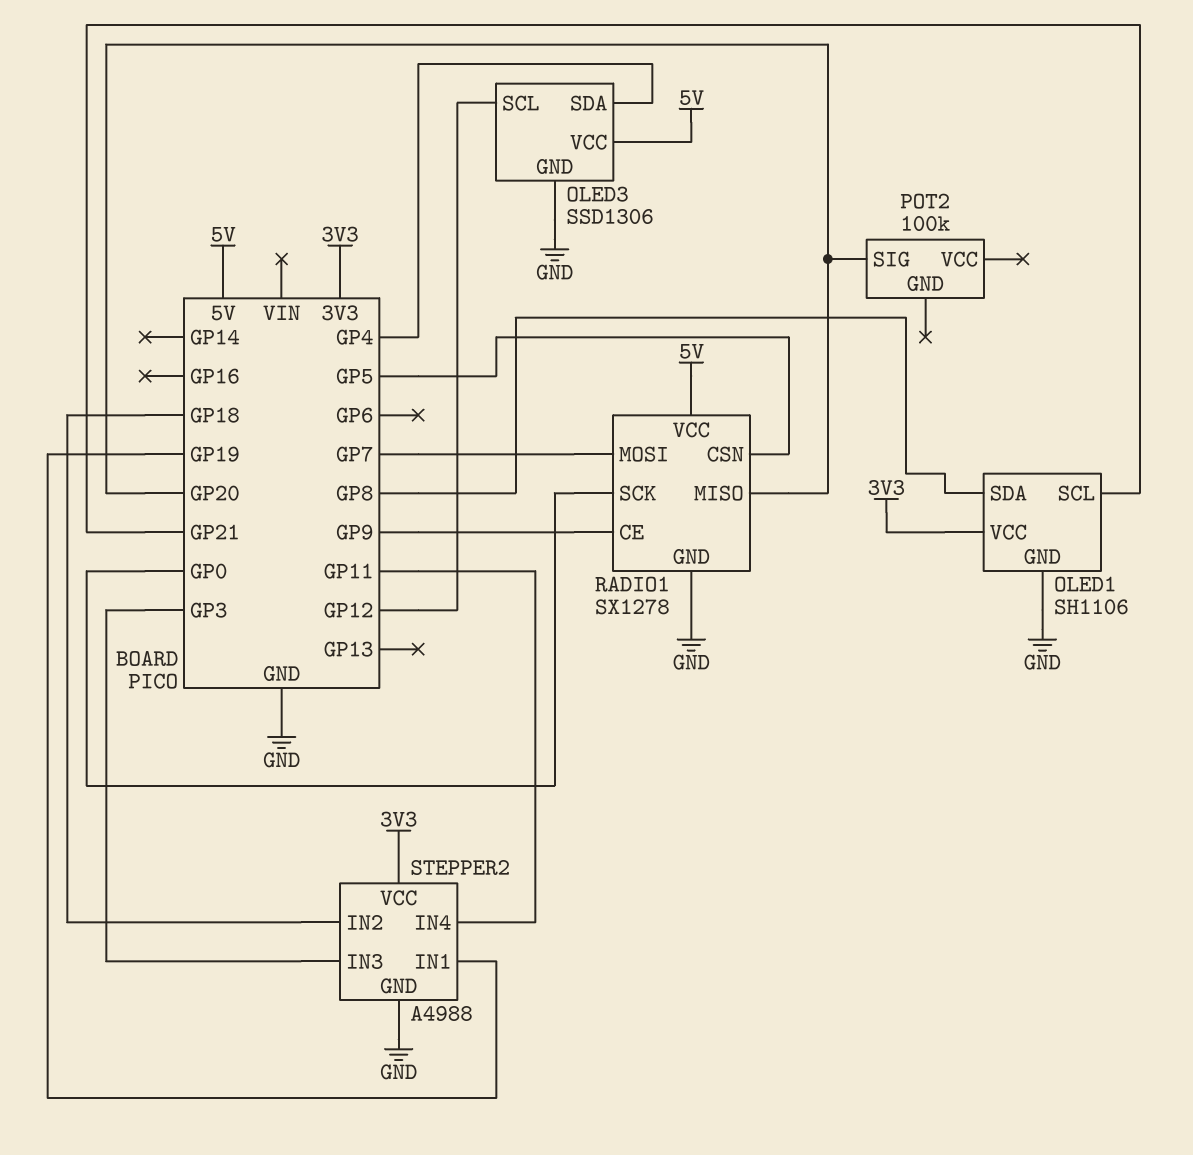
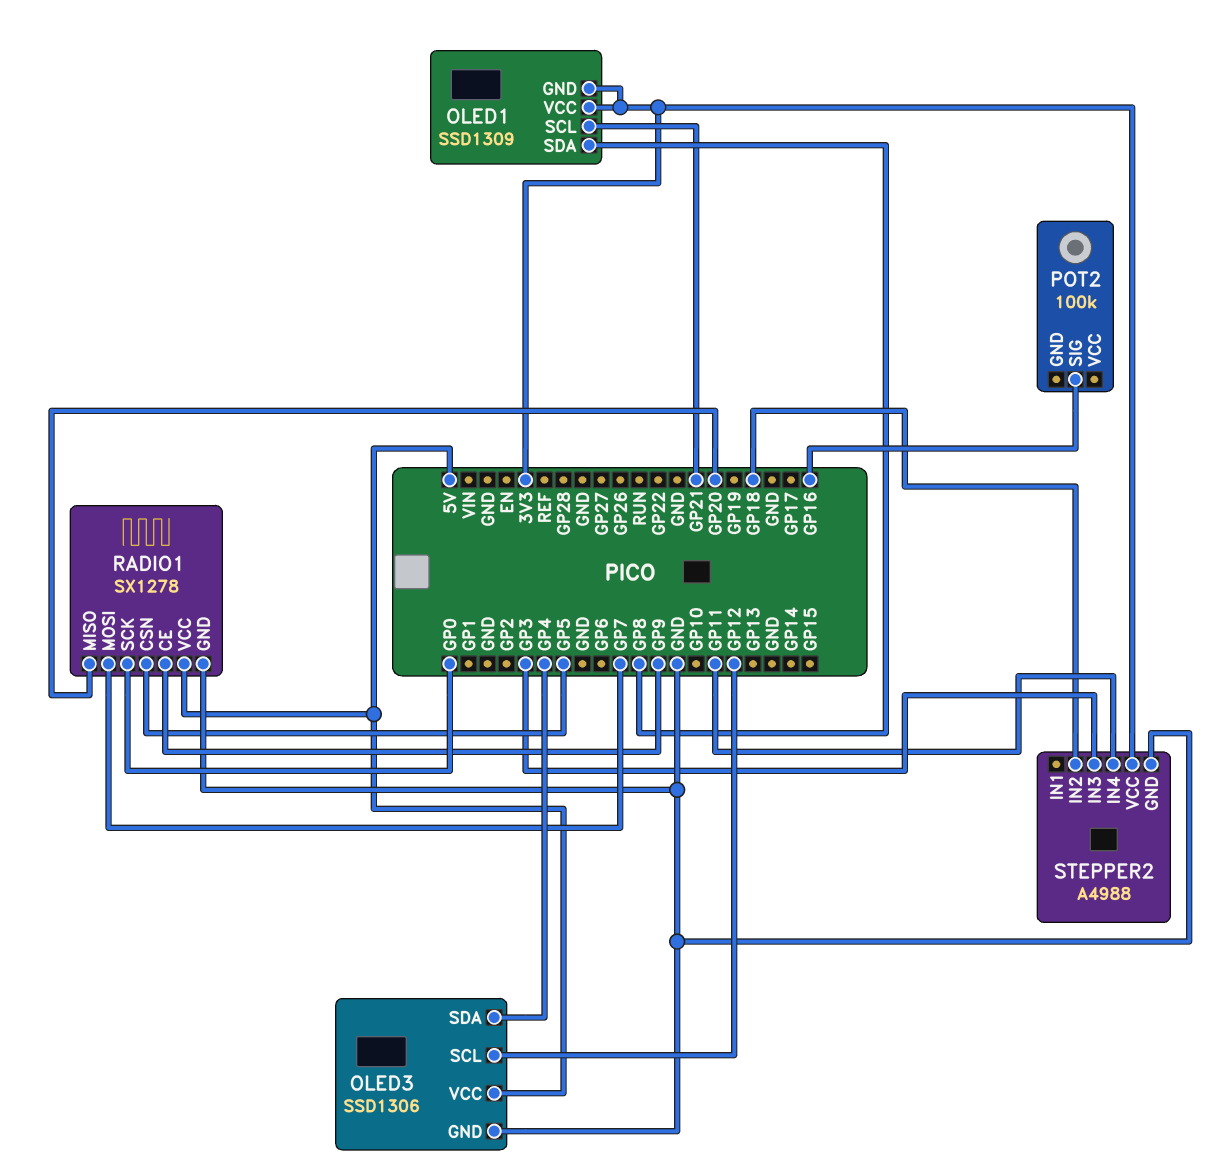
OLED1: SH1106 -> SSD1309
OLED1 pin GND: GND -> 3V3
POT2 pin SIG: GP20 -> GP16
STEPPER2 pin IN1: GP19 -> none

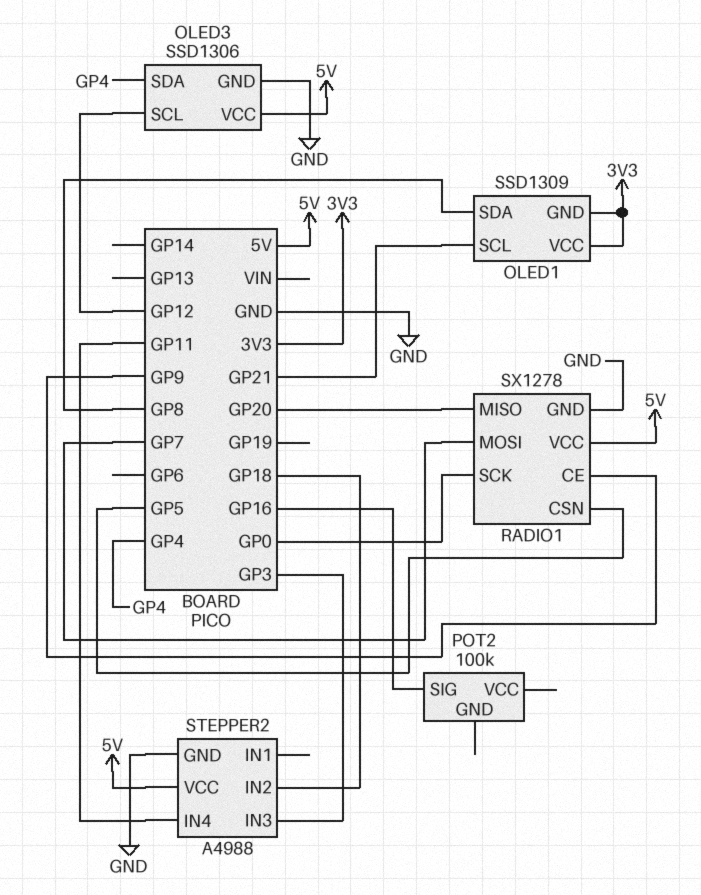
STEPPER2 pin VCC: 3V3 -> 5V

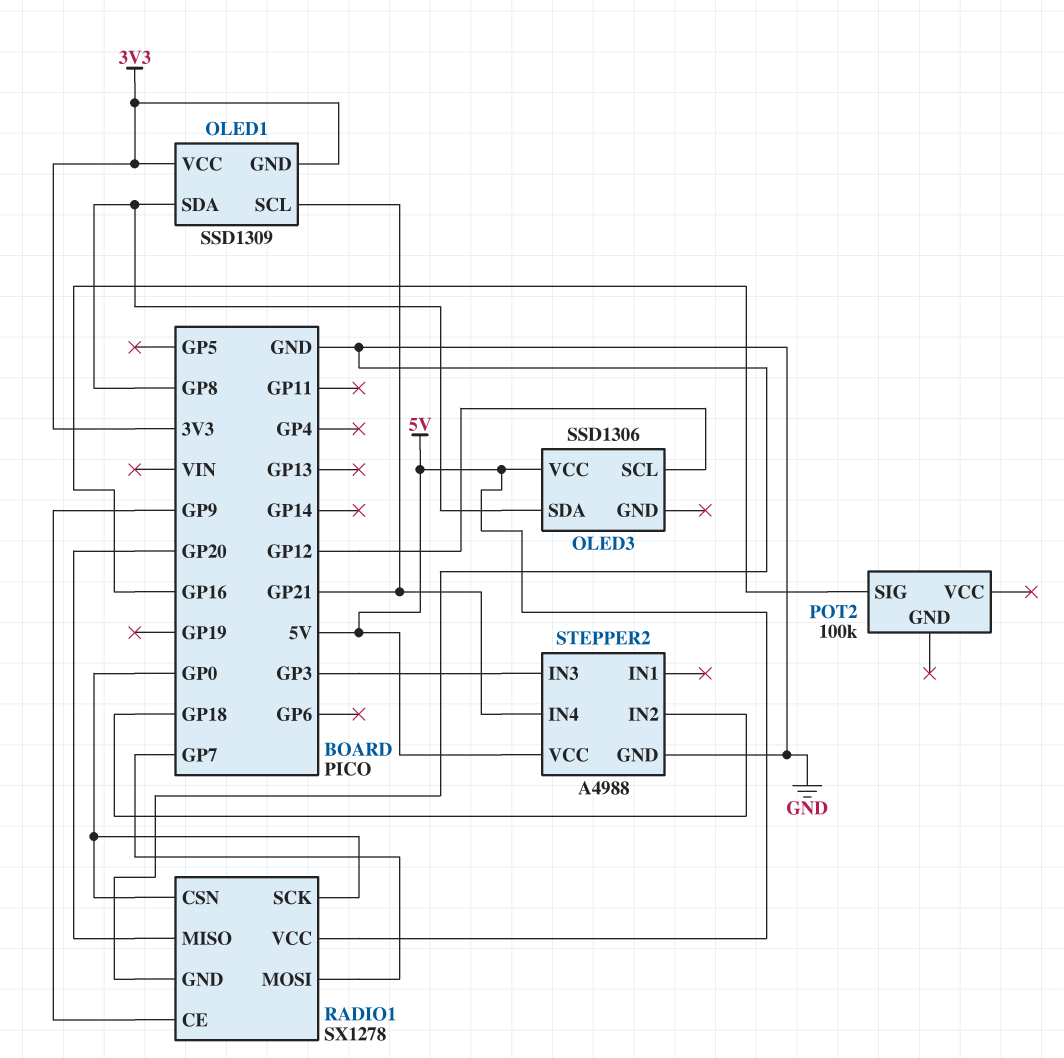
OLED3 pin GND: GND -> none
OLED3 pin SDA: GP4 -> GP8
RADIO1 pin CSN: GP5 -> GP0
STEPPER2 pin IN4: GP11 -> GP21

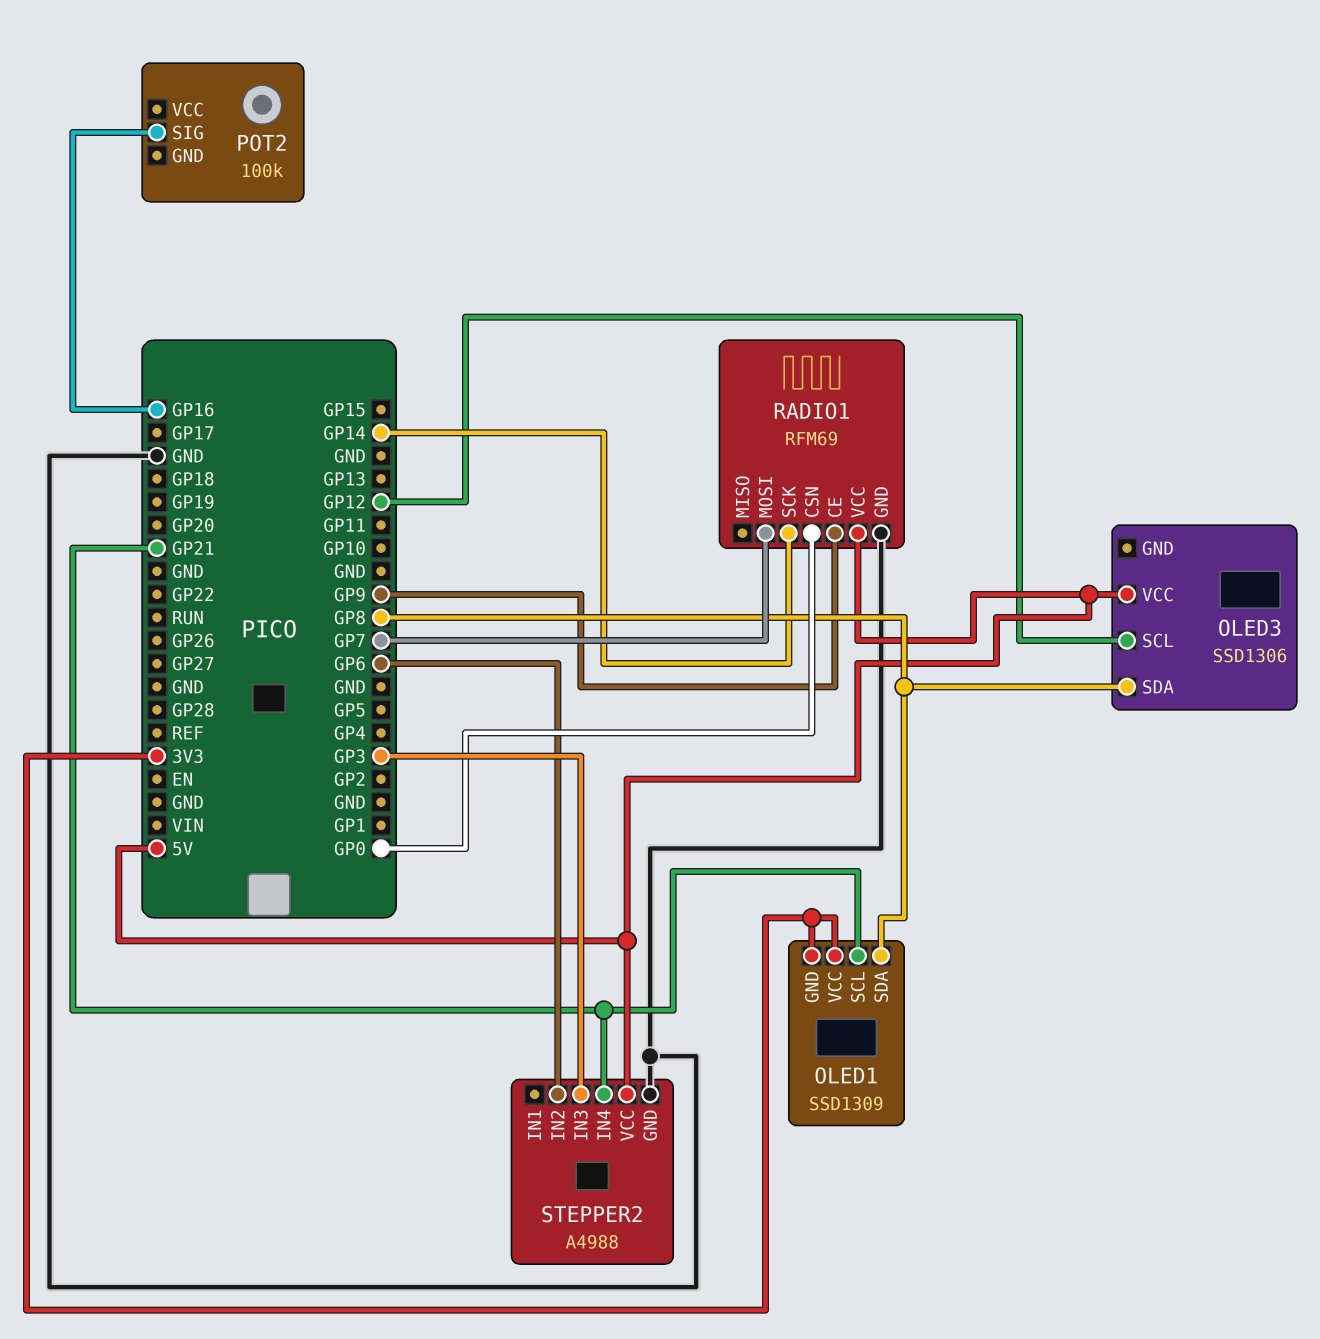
RADIO1: SX1278 -> RFM69
RADIO1 pin MISO: GP20 -> none
RADIO1 pin SCK: GP0 -> GP14
STEPPER2 pin IN2: GP18 -> GP6

